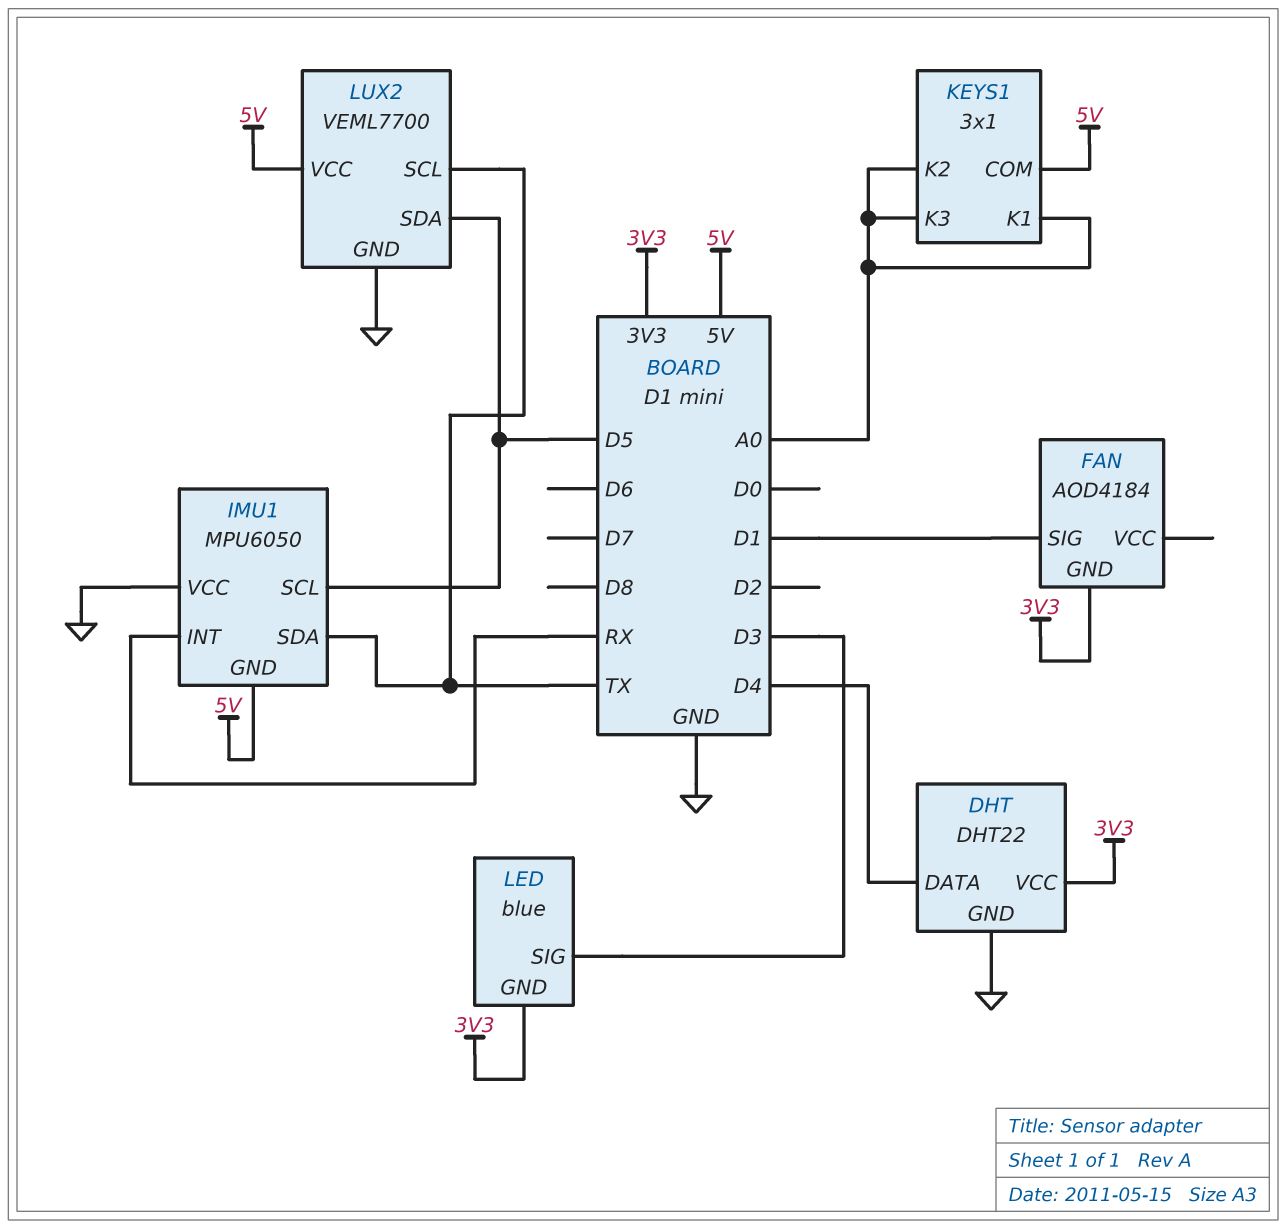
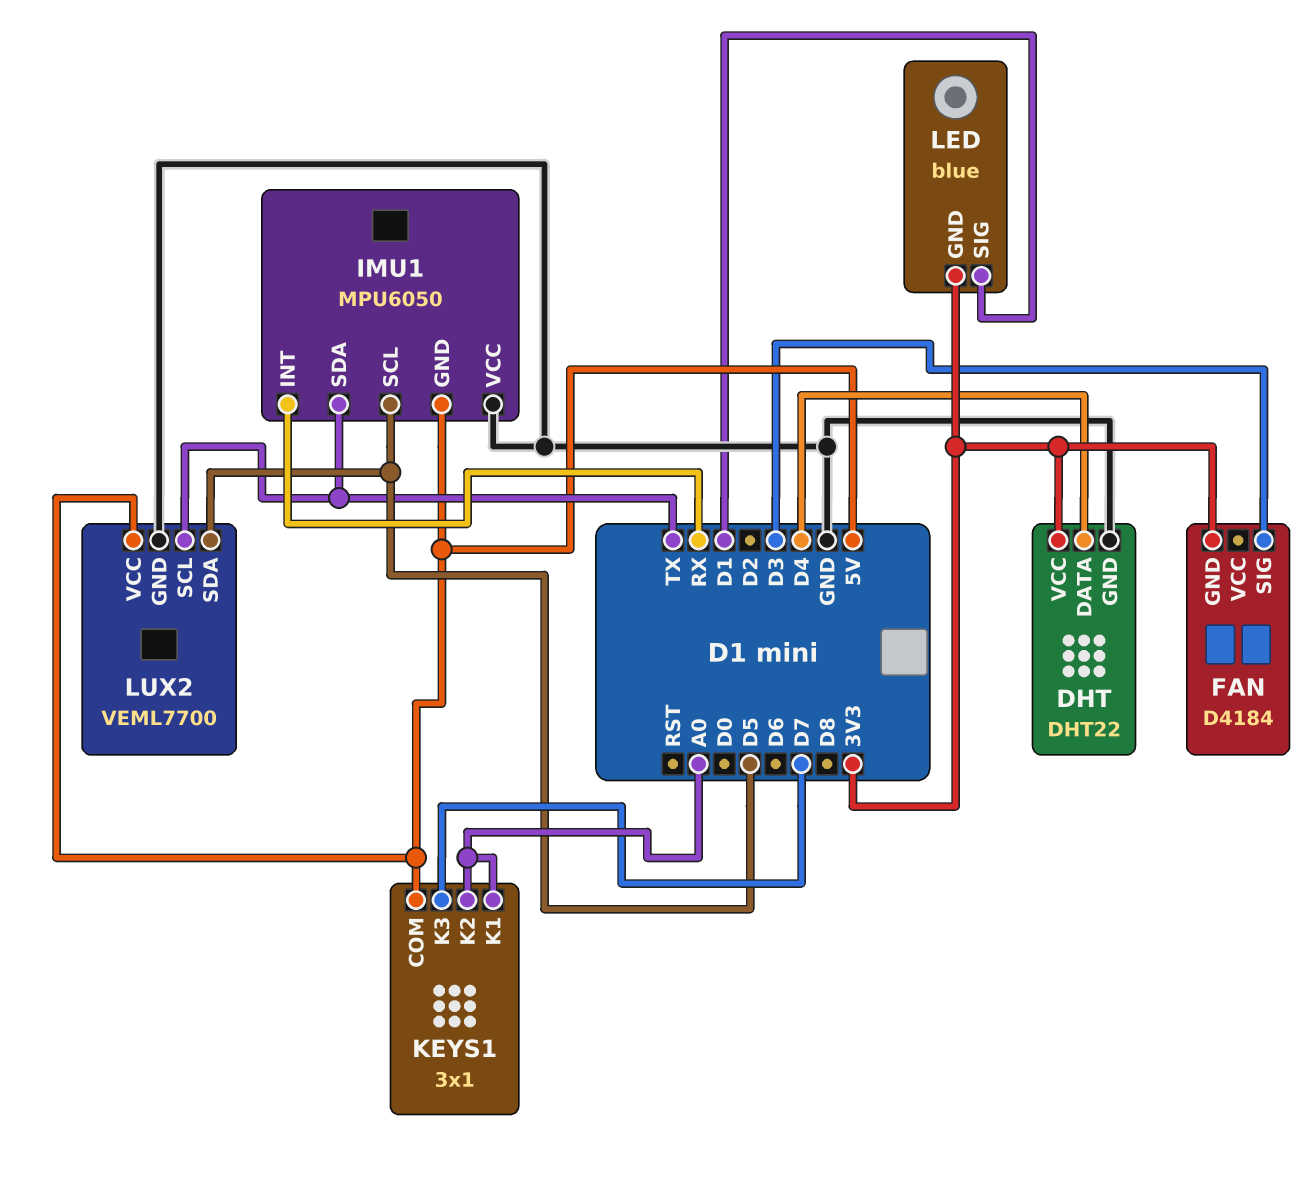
FAN: AOD4184 -> D4184
FAN pin SIG: D1 -> D3
KEYS1 pin K3: A0 -> D7
LED pin SIG: D3 -> D1

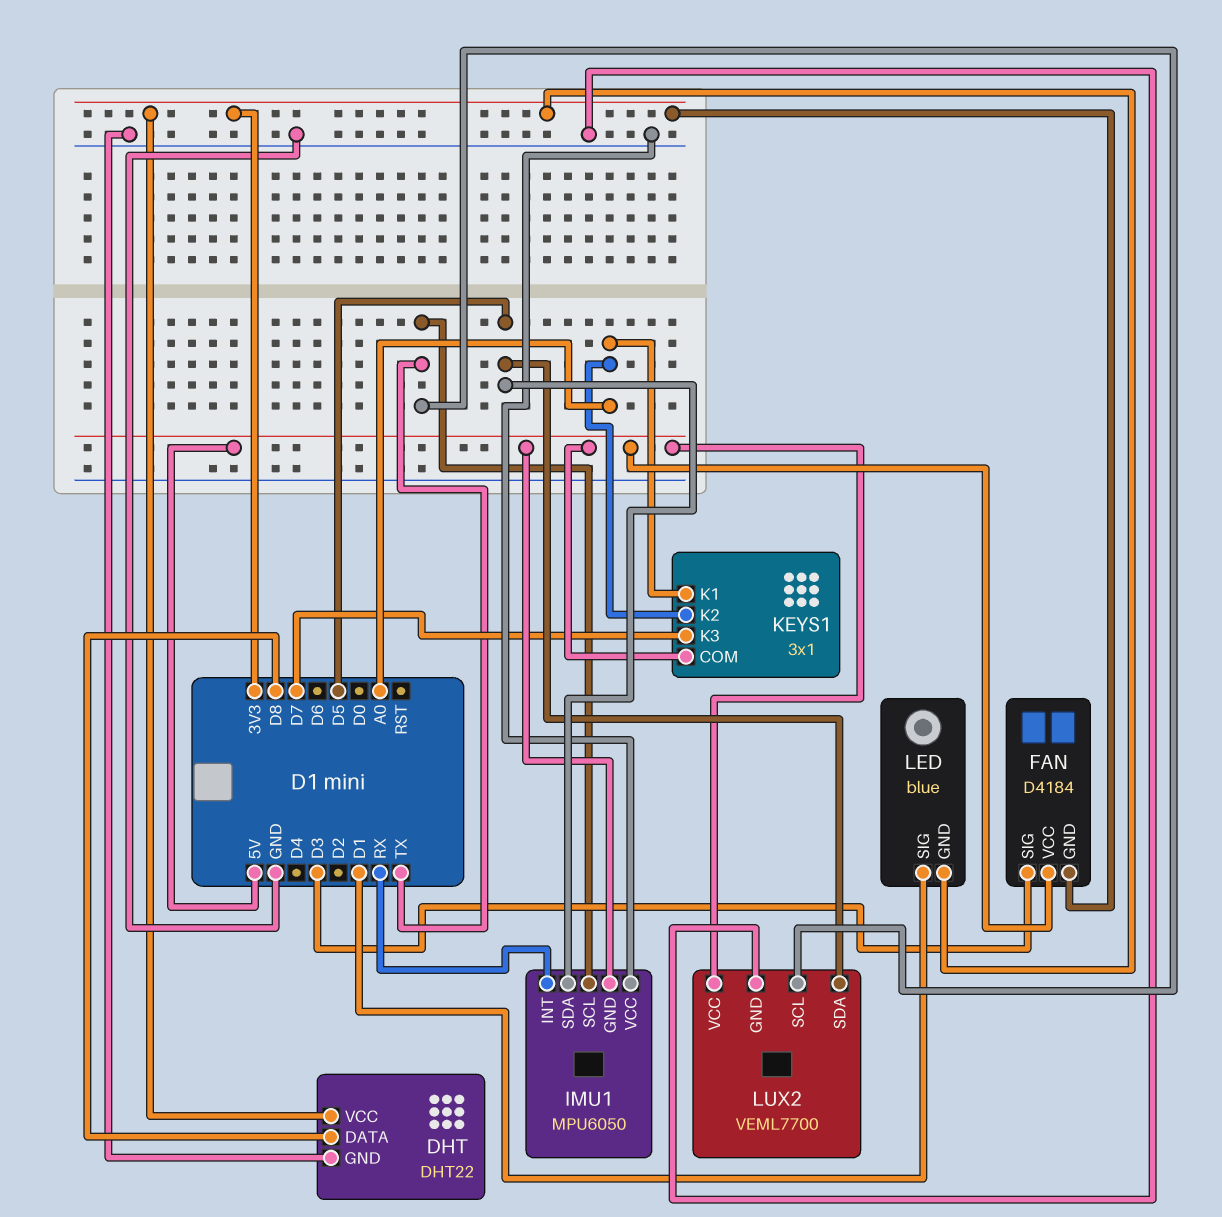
DHT pin DATA: D4 -> D8
FAN pin VCC: none -> 5V
IMU1 pin SCL: D5 -> TX
IMU1 pin SDA: TX -> D5

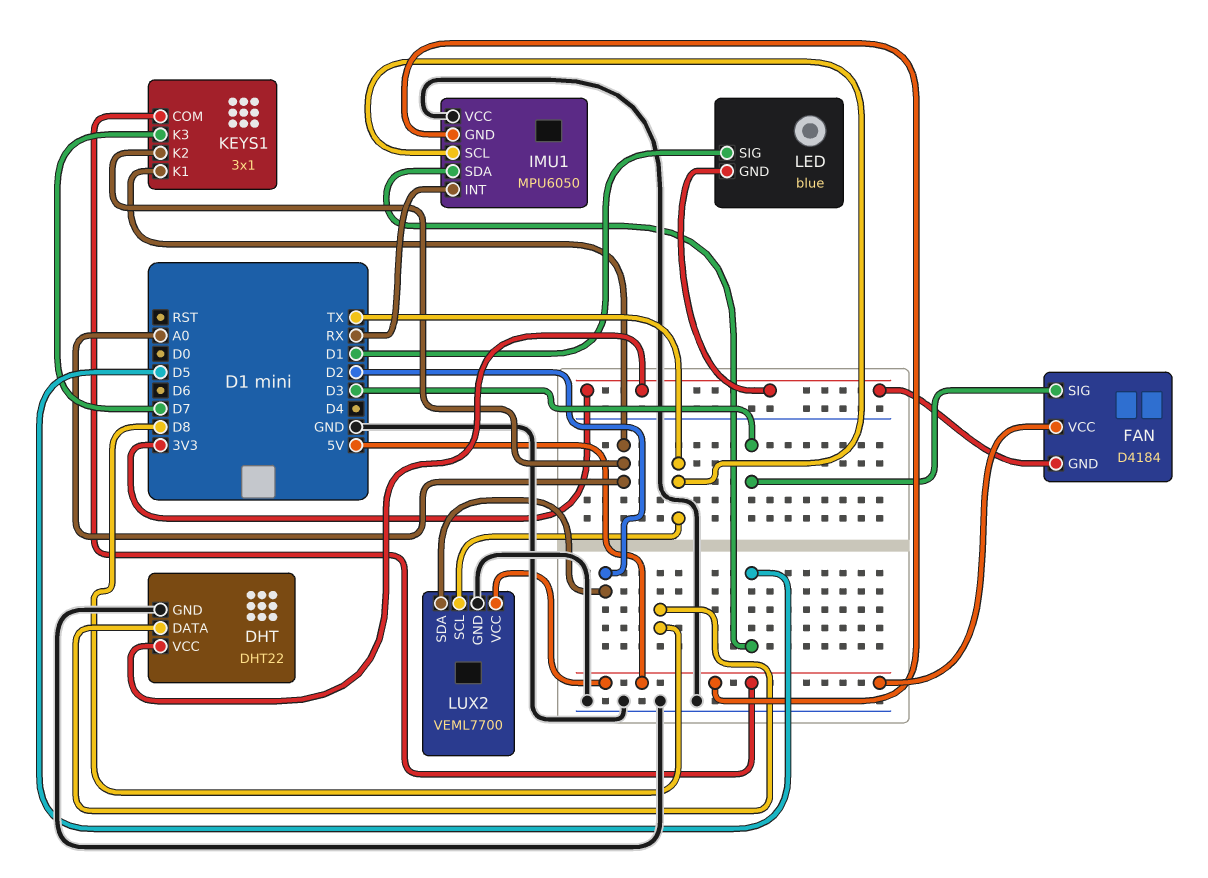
LUX2 pin SDA: D5 -> D2

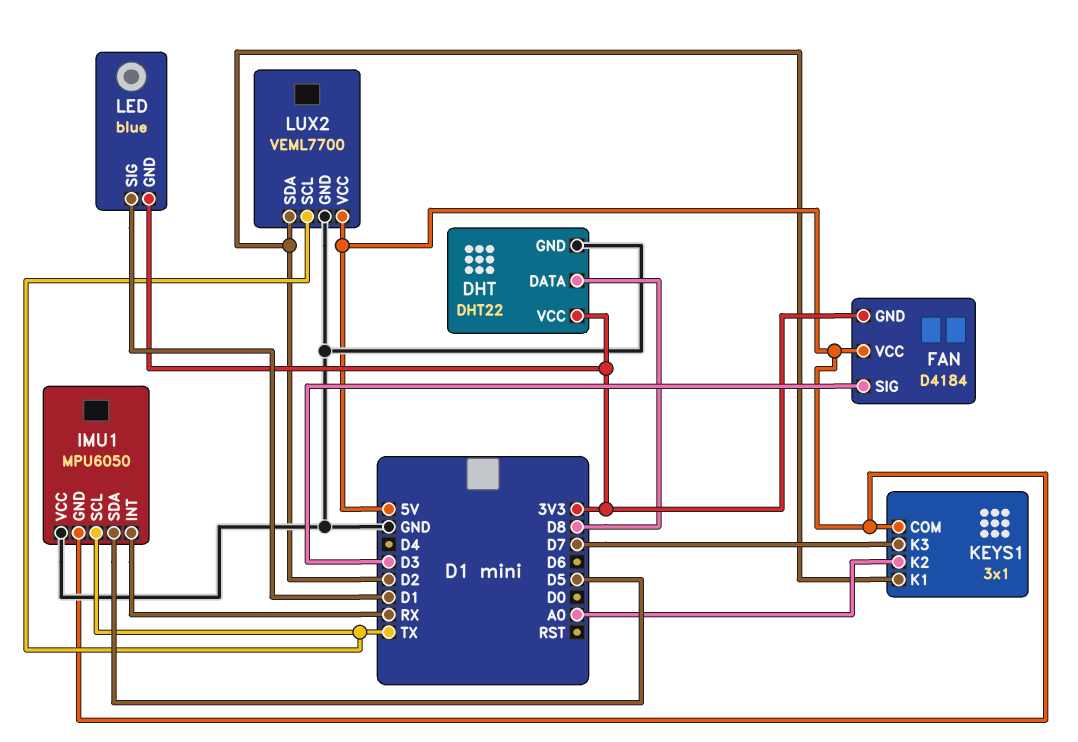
KEYS1 pin K1: A0 -> D2

